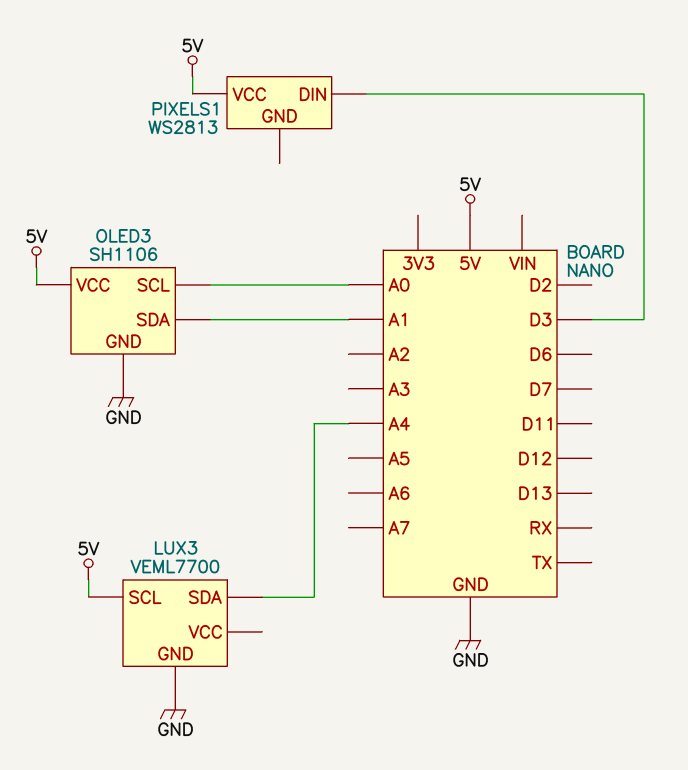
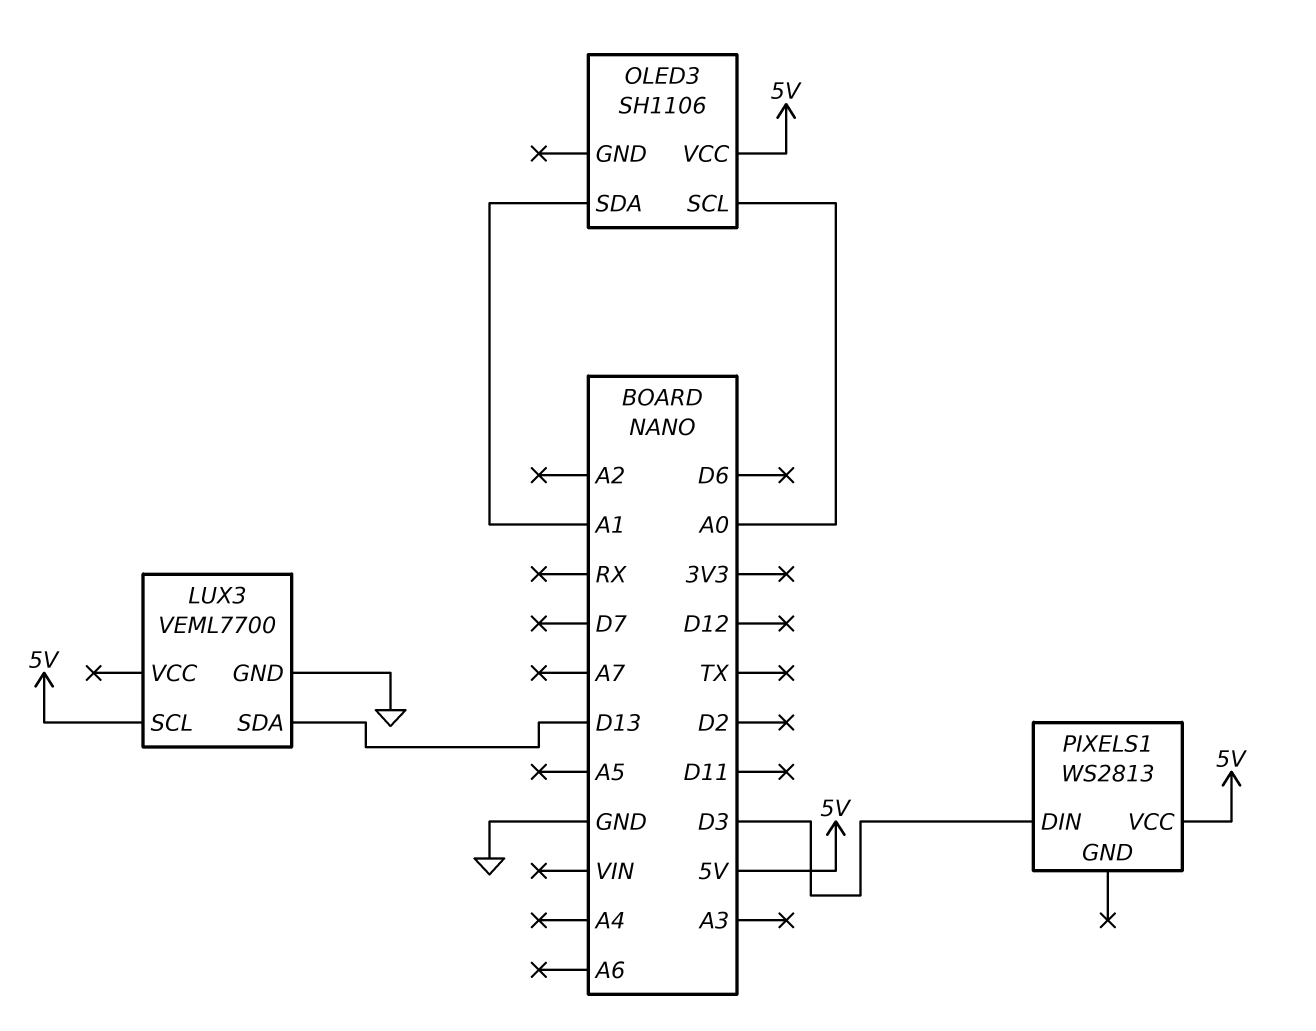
LUX3 pin SDA: A4 -> D13
OLED3 pin GND: GND -> none

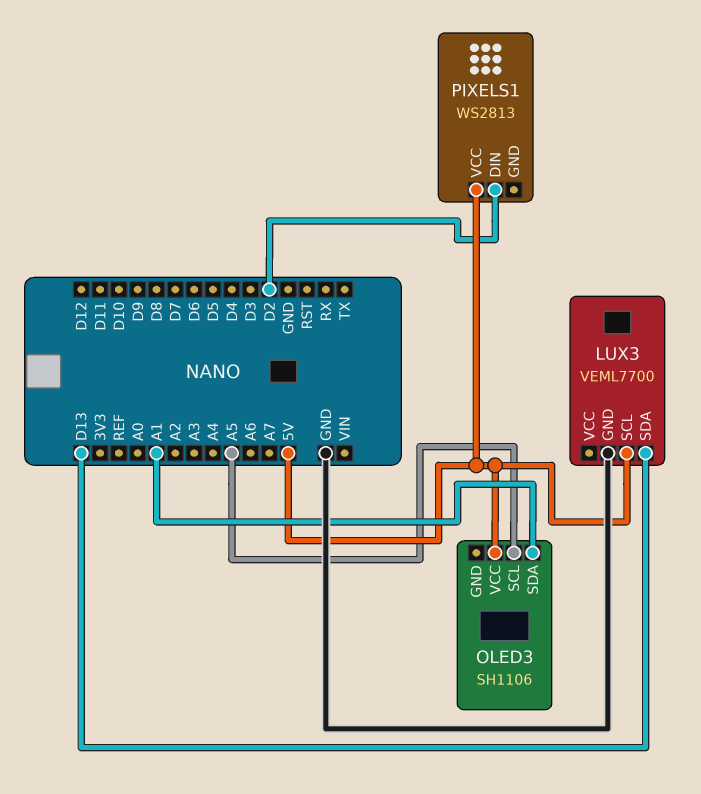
OLED3 pin SCL: A0 -> A5
PIXELS1 pin DIN: D3 -> D2

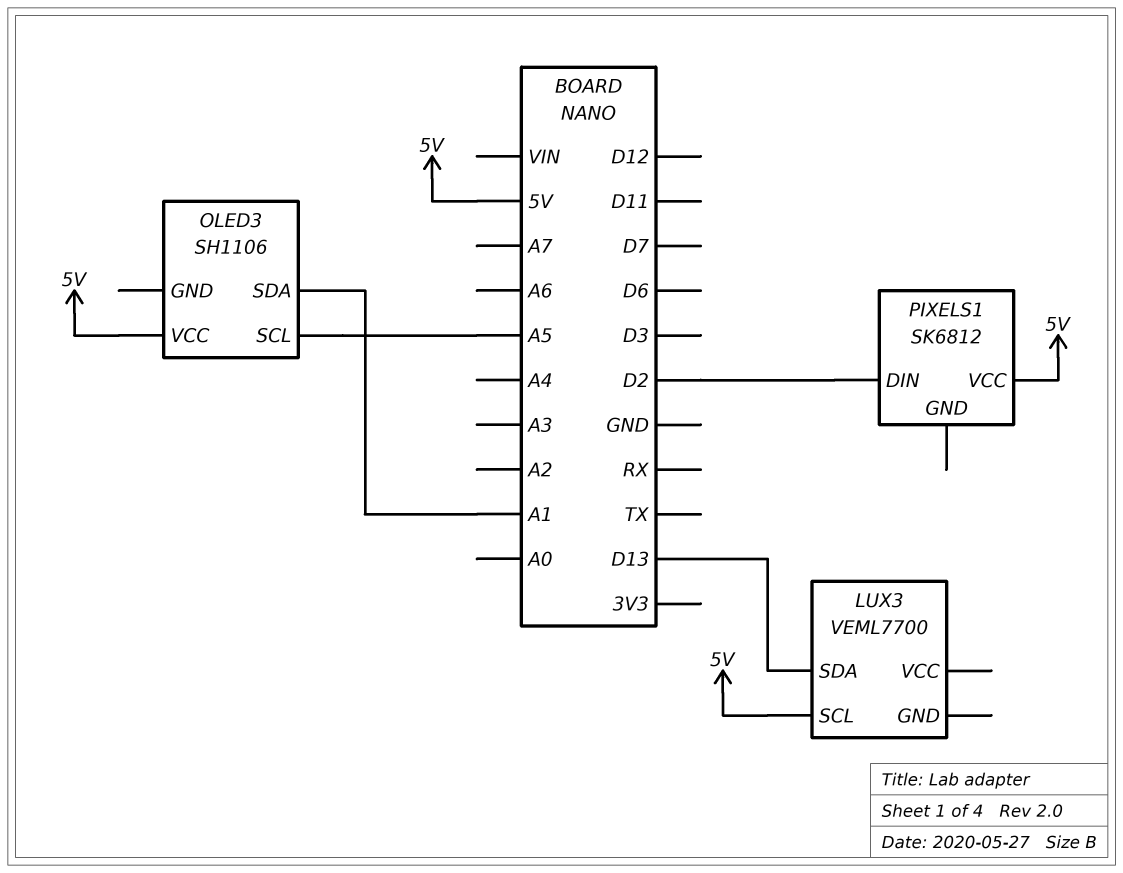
LUX3 pin GND: GND -> none
PIXELS1: WS2813 -> SK6812

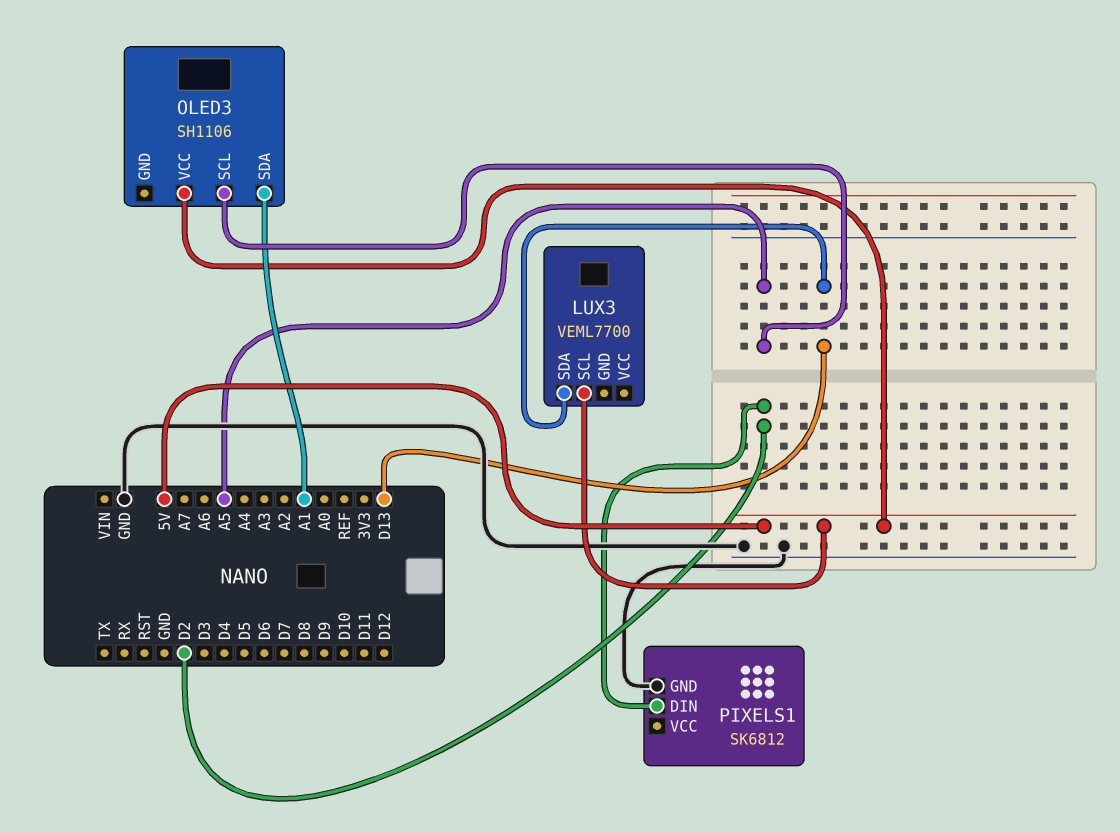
PIXELS1 pin GND: none -> GND
PIXELS1 pin VCC: 5V -> none

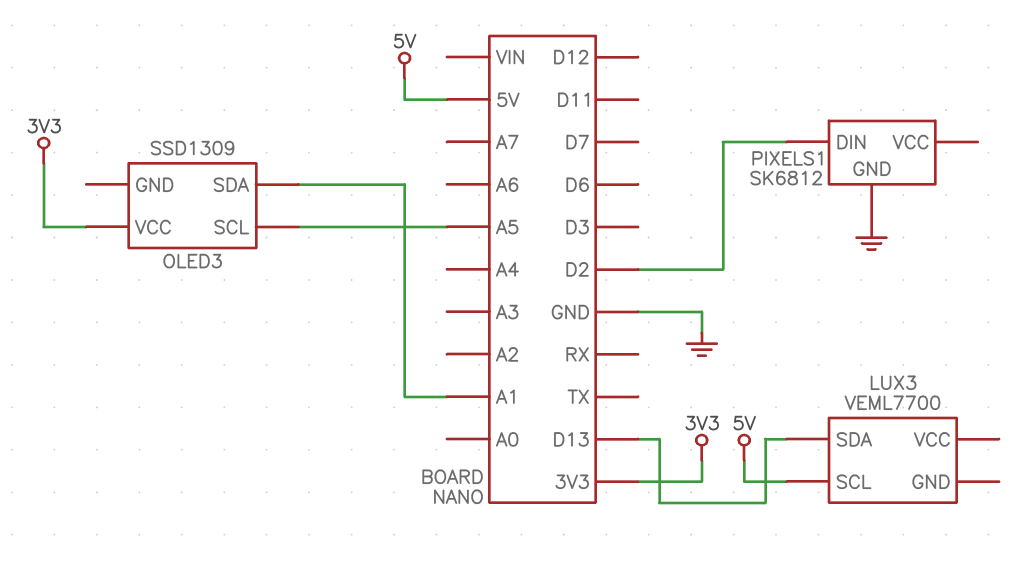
OLED3: SH1106 -> SSD1309
OLED3 pin VCC: 5V -> 3V3

